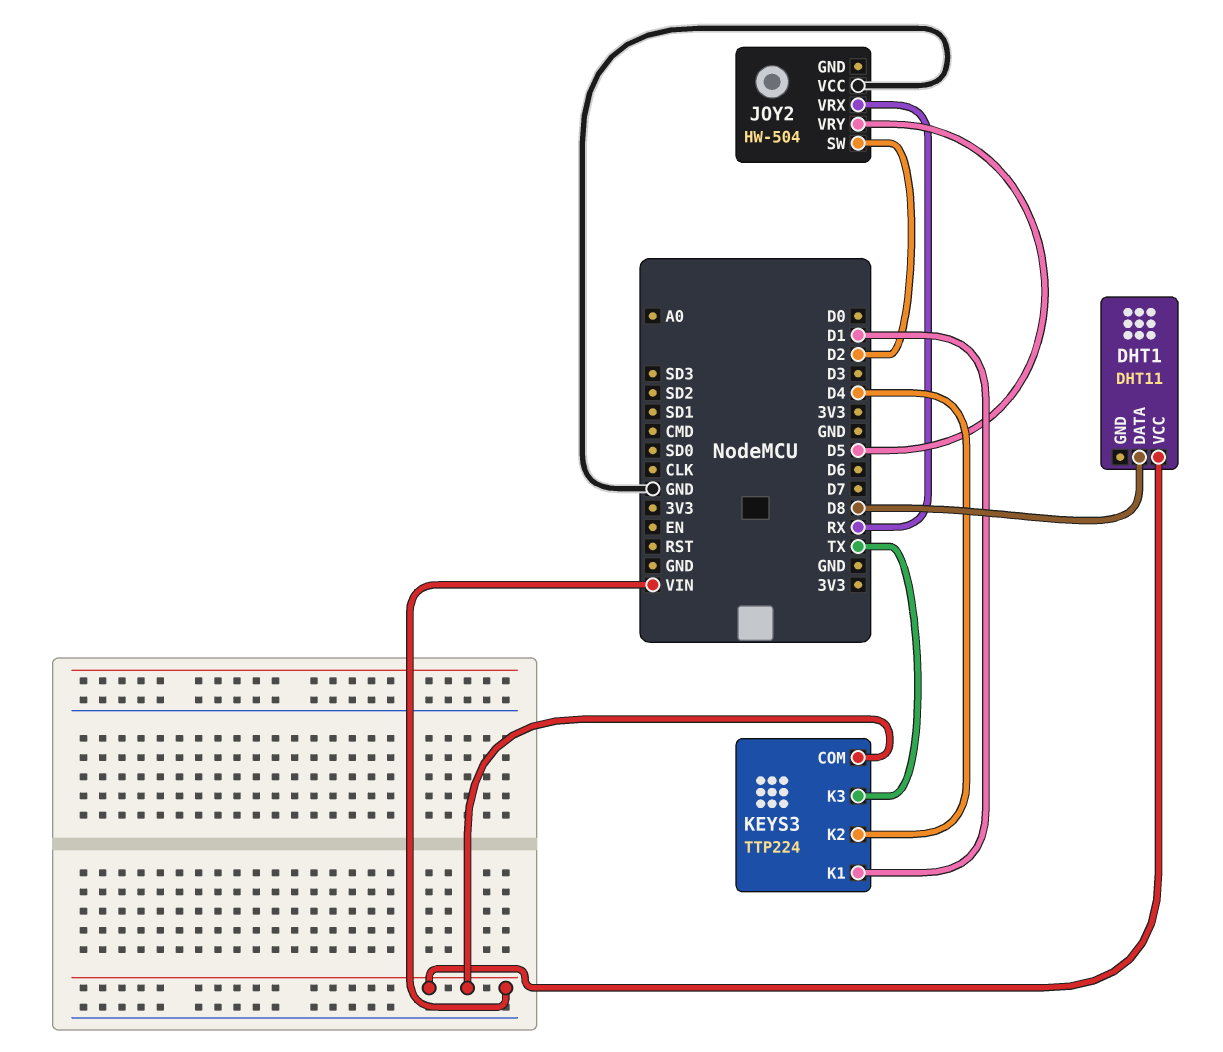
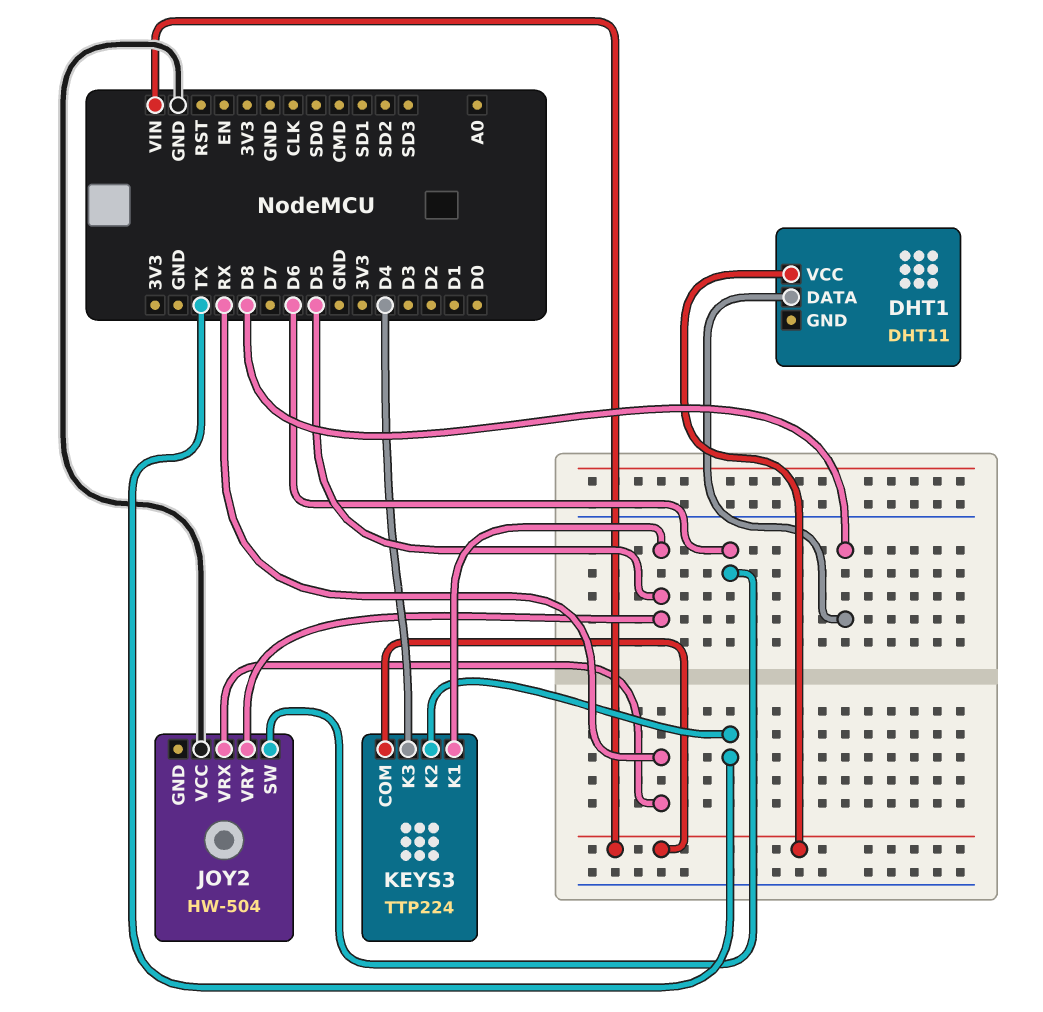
JOY2 pin SW: D2 -> D6
KEYS3 pin K1: D1 -> D5
KEYS3 pin K2: D4 -> TX
KEYS3 pin K3: TX -> D4

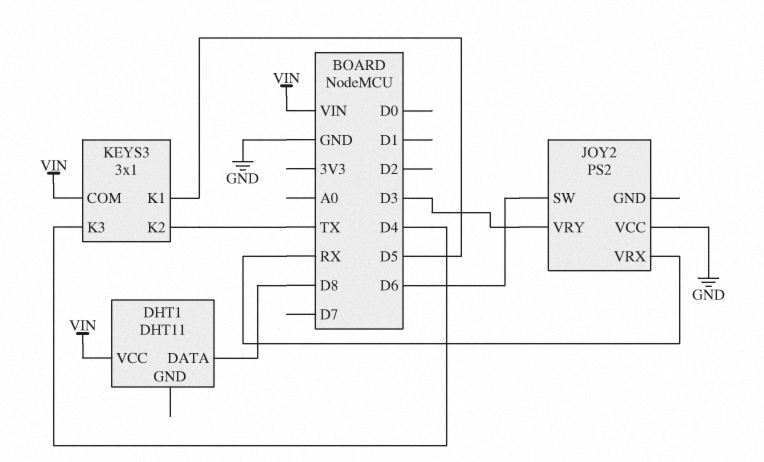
JOY2: HW-504 -> PS2
JOY2 pin VRY: D5 -> D3
KEYS3: TTP224 -> 3x1

